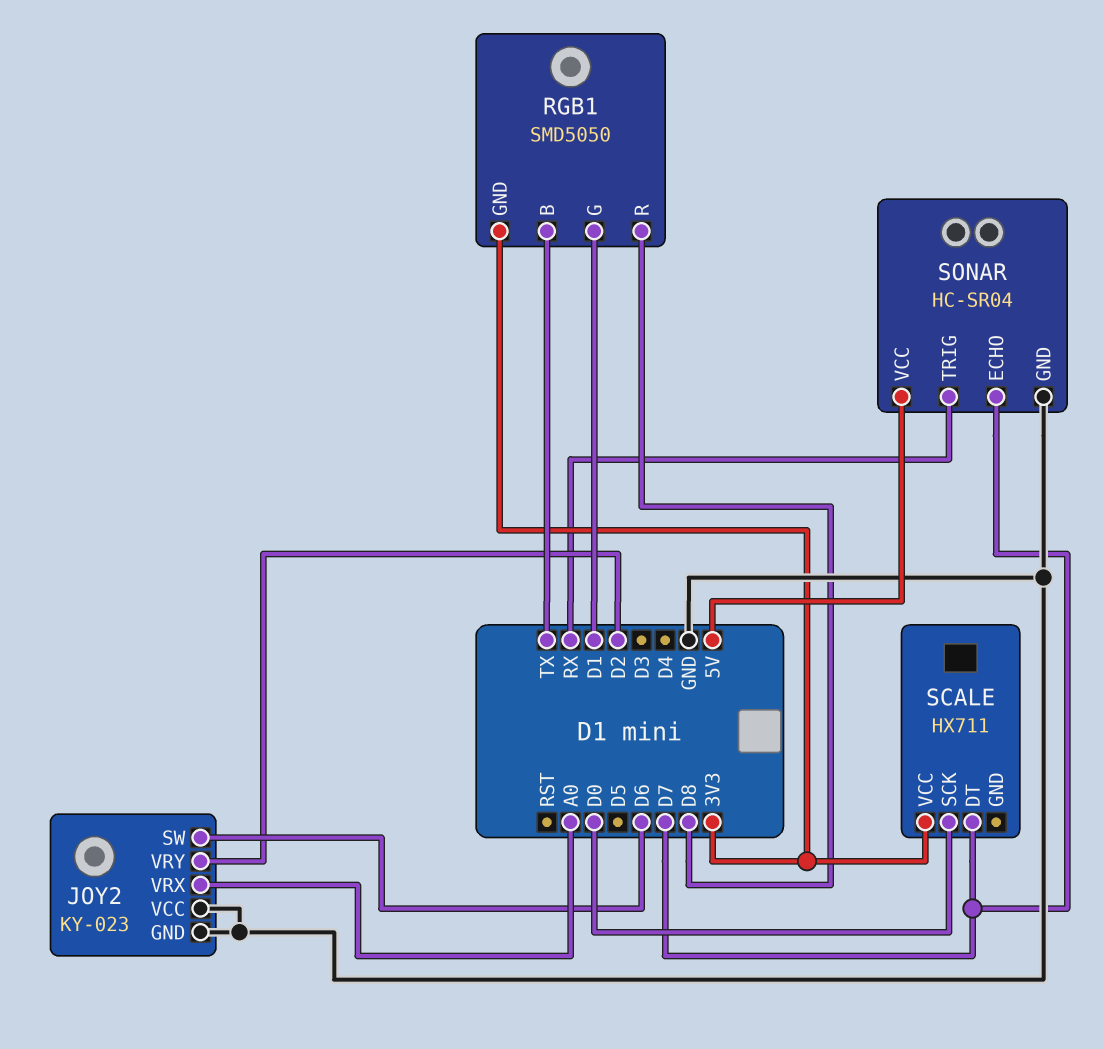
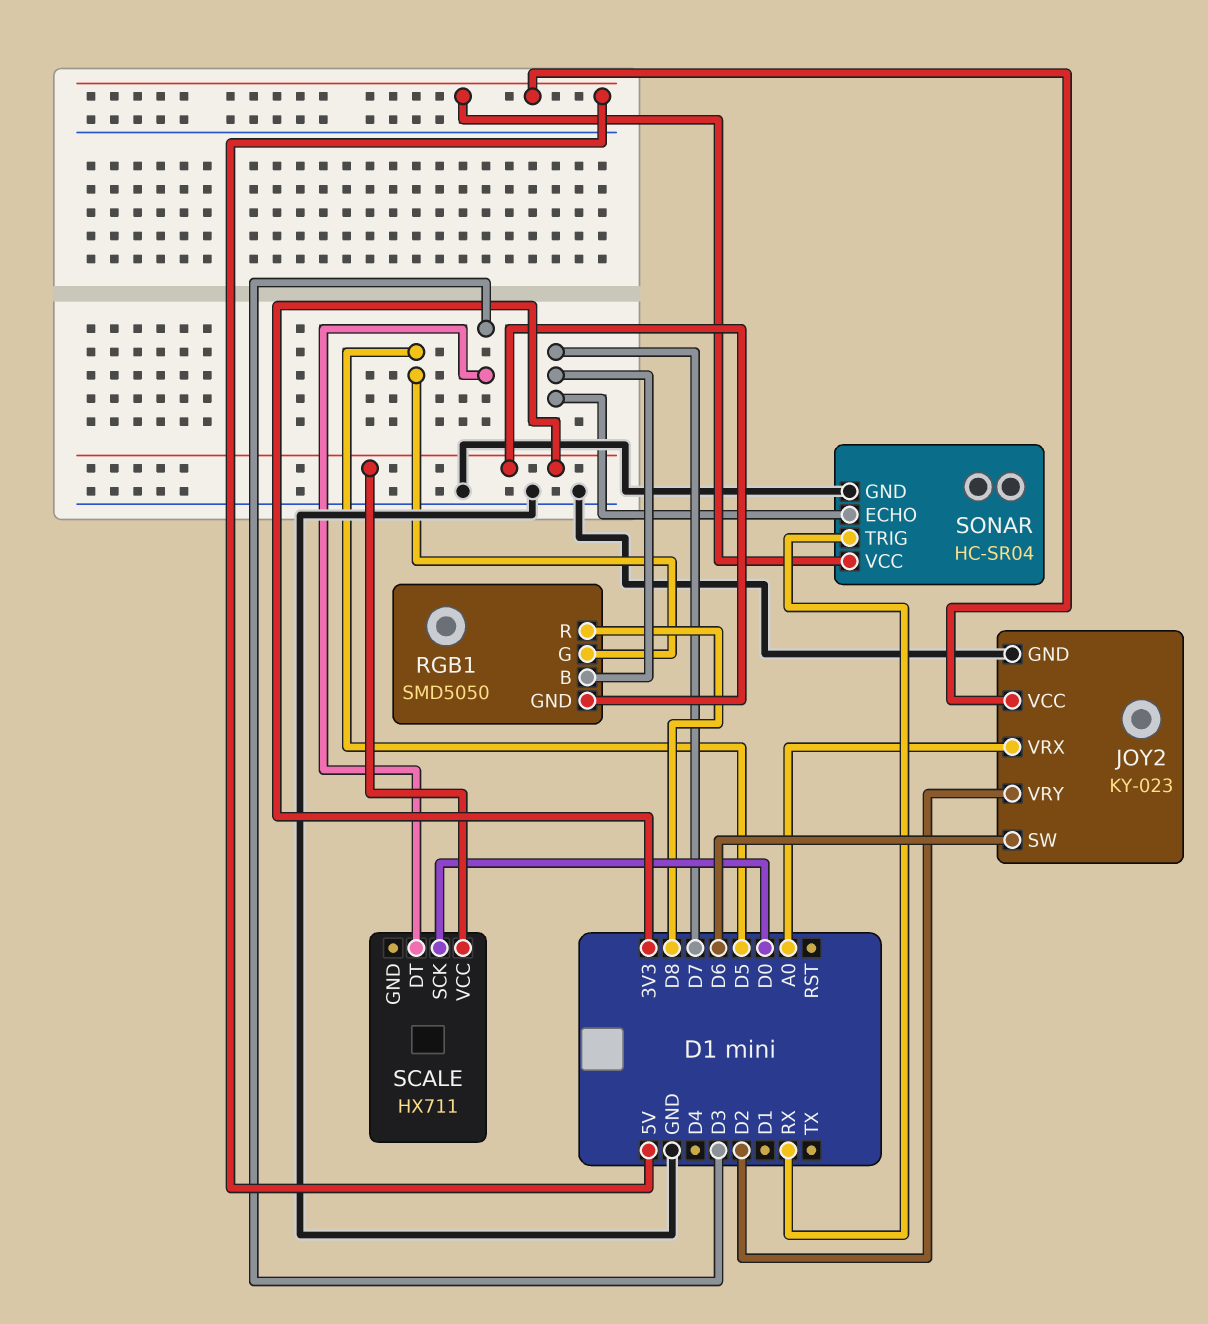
JOY2 pin VCC: GND -> 5V
RGB1 pin B: TX -> D7
RGB1 pin G: D1 -> D5
SCALE pin DT: D7 -> D3

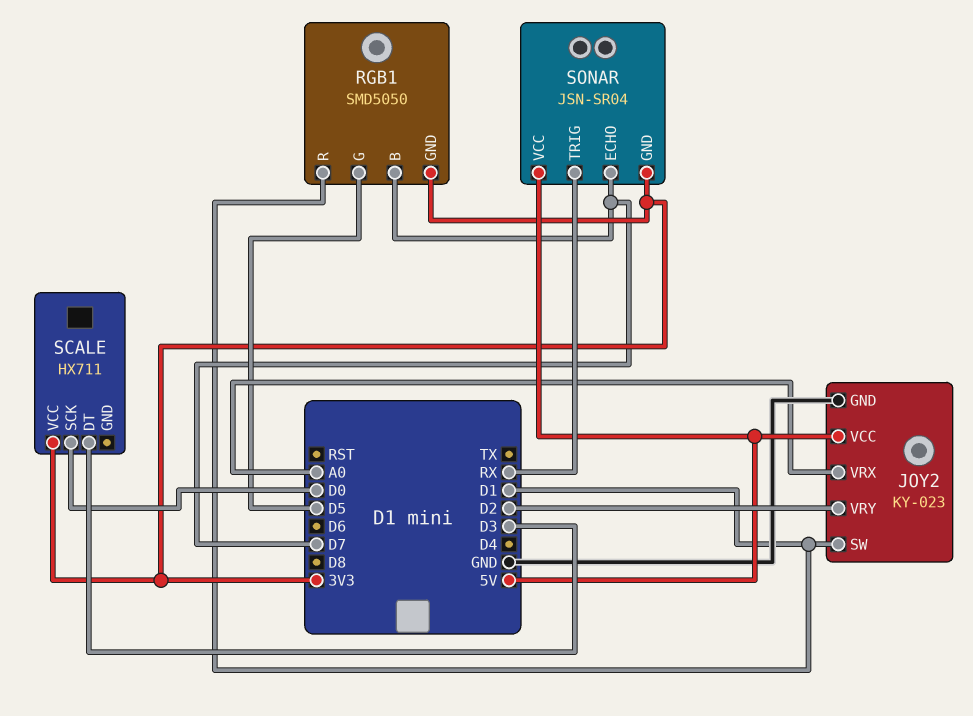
JOY2 pin SW: D6 -> D1
RGB1 pin R: D8 -> D1
SONAR: HC-SR04 -> JSN-SR04
SONAR pin GND: GND -> 3V3

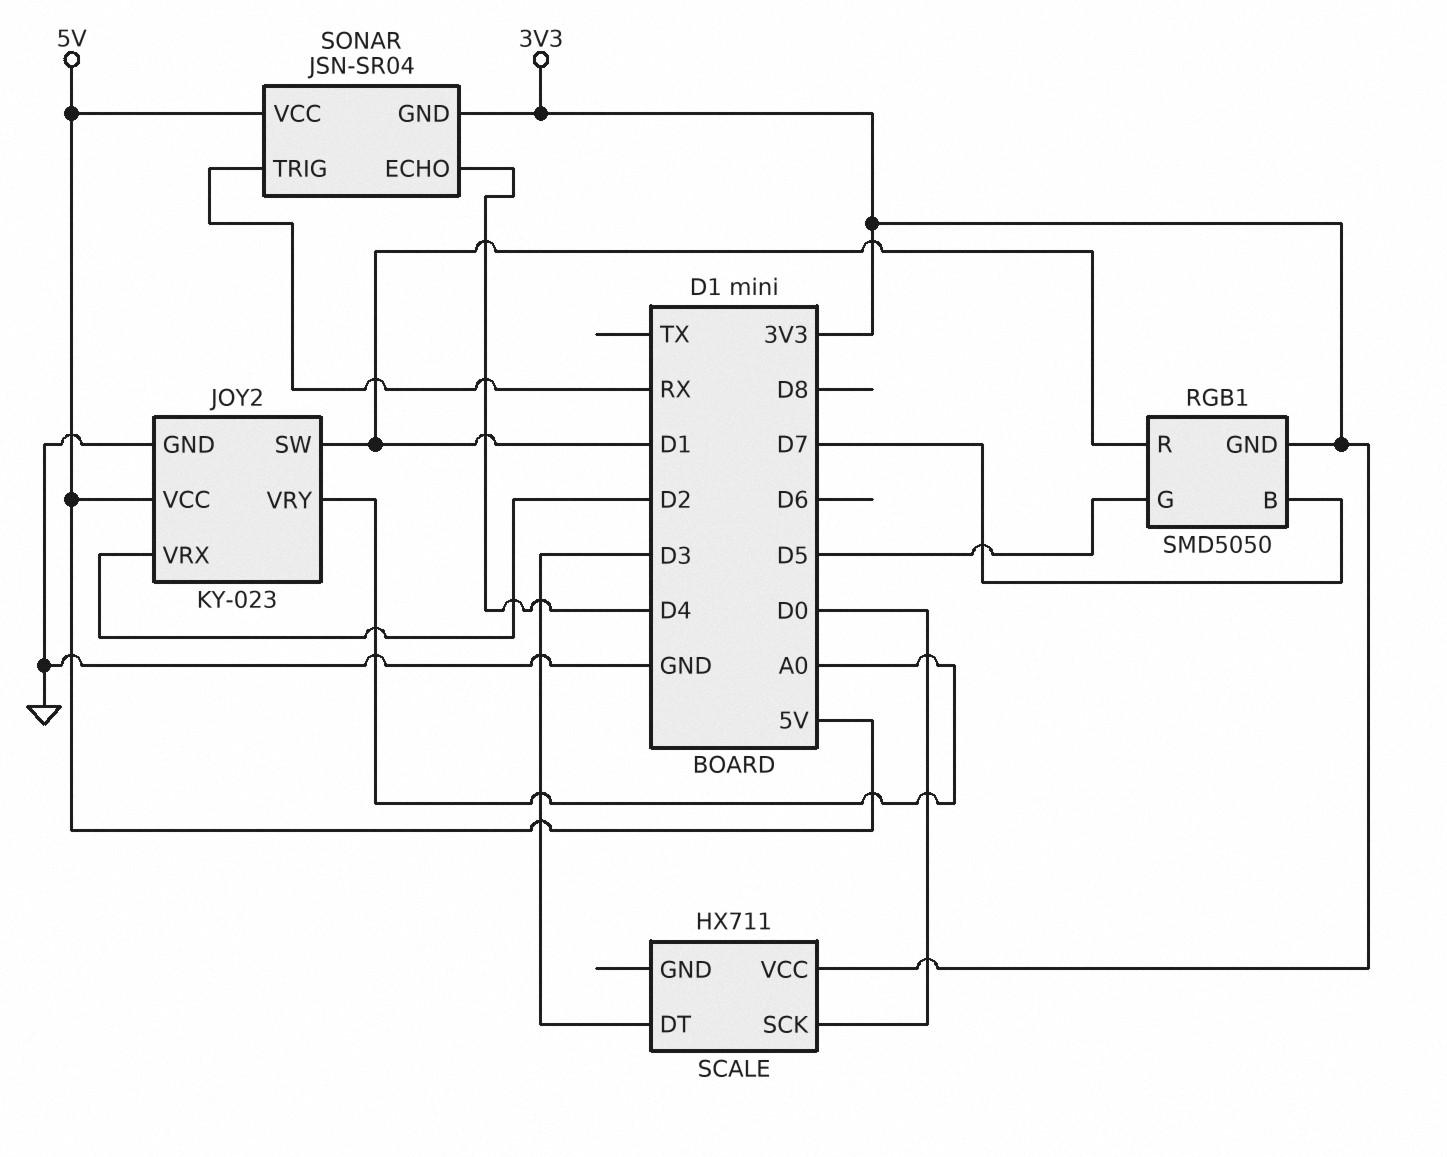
JOY2 pin VRX: A0 -> D2
JOY2 pin VRY: D2 -> A0
SONAR pin ECHO: D7 -> D4

